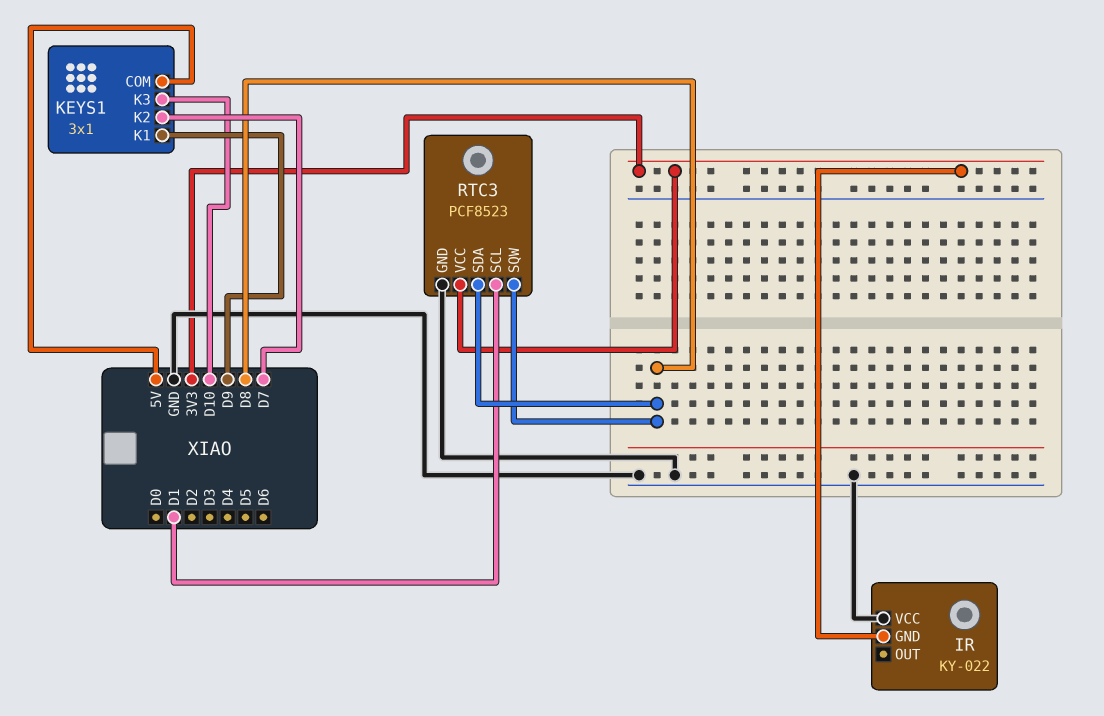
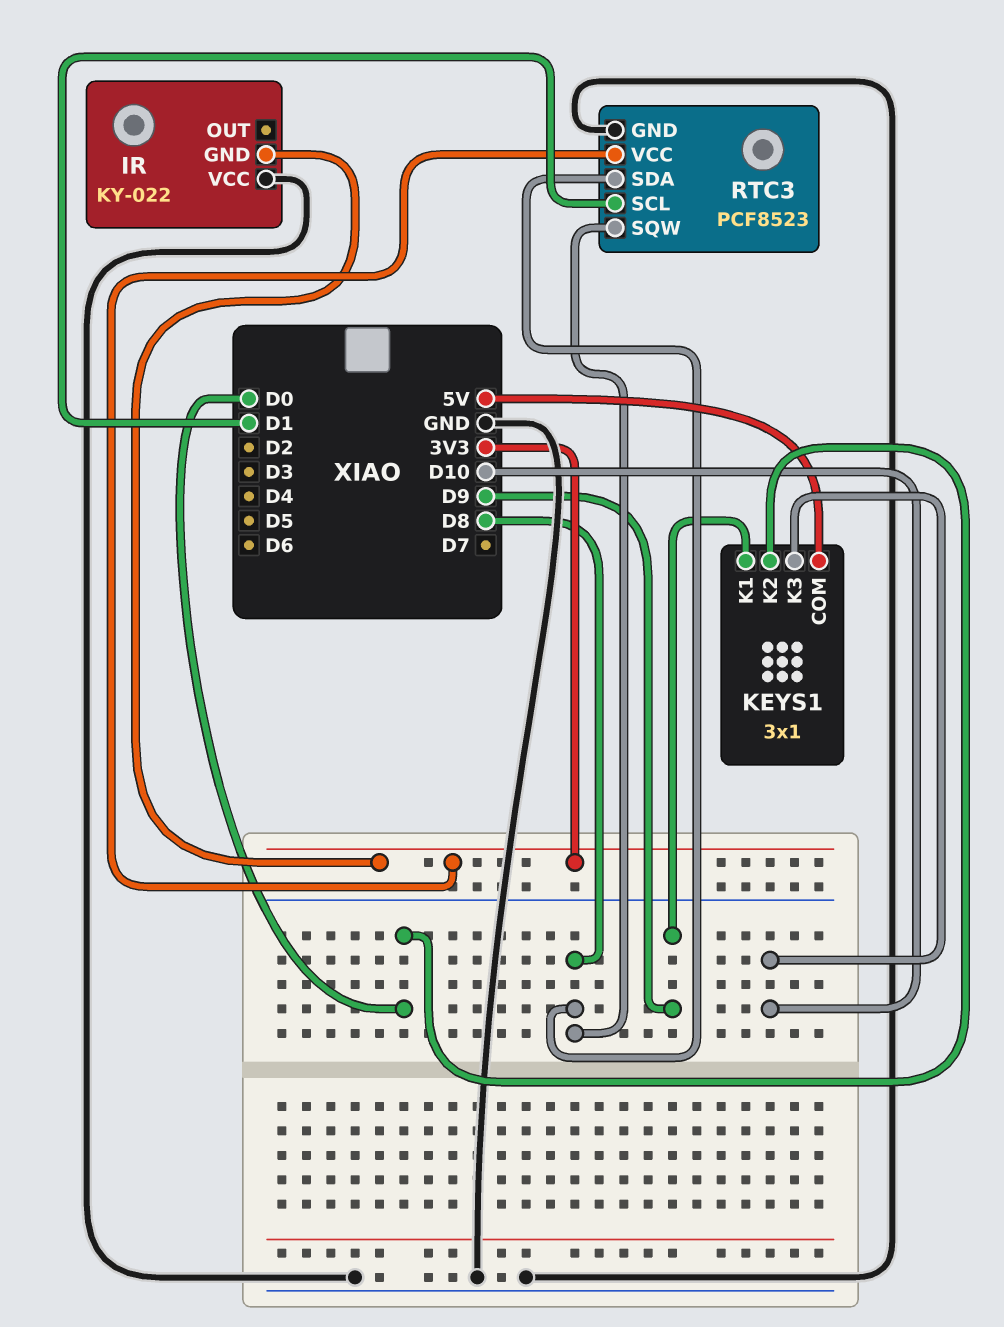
KEYS1 pin K2: D7 -> D0

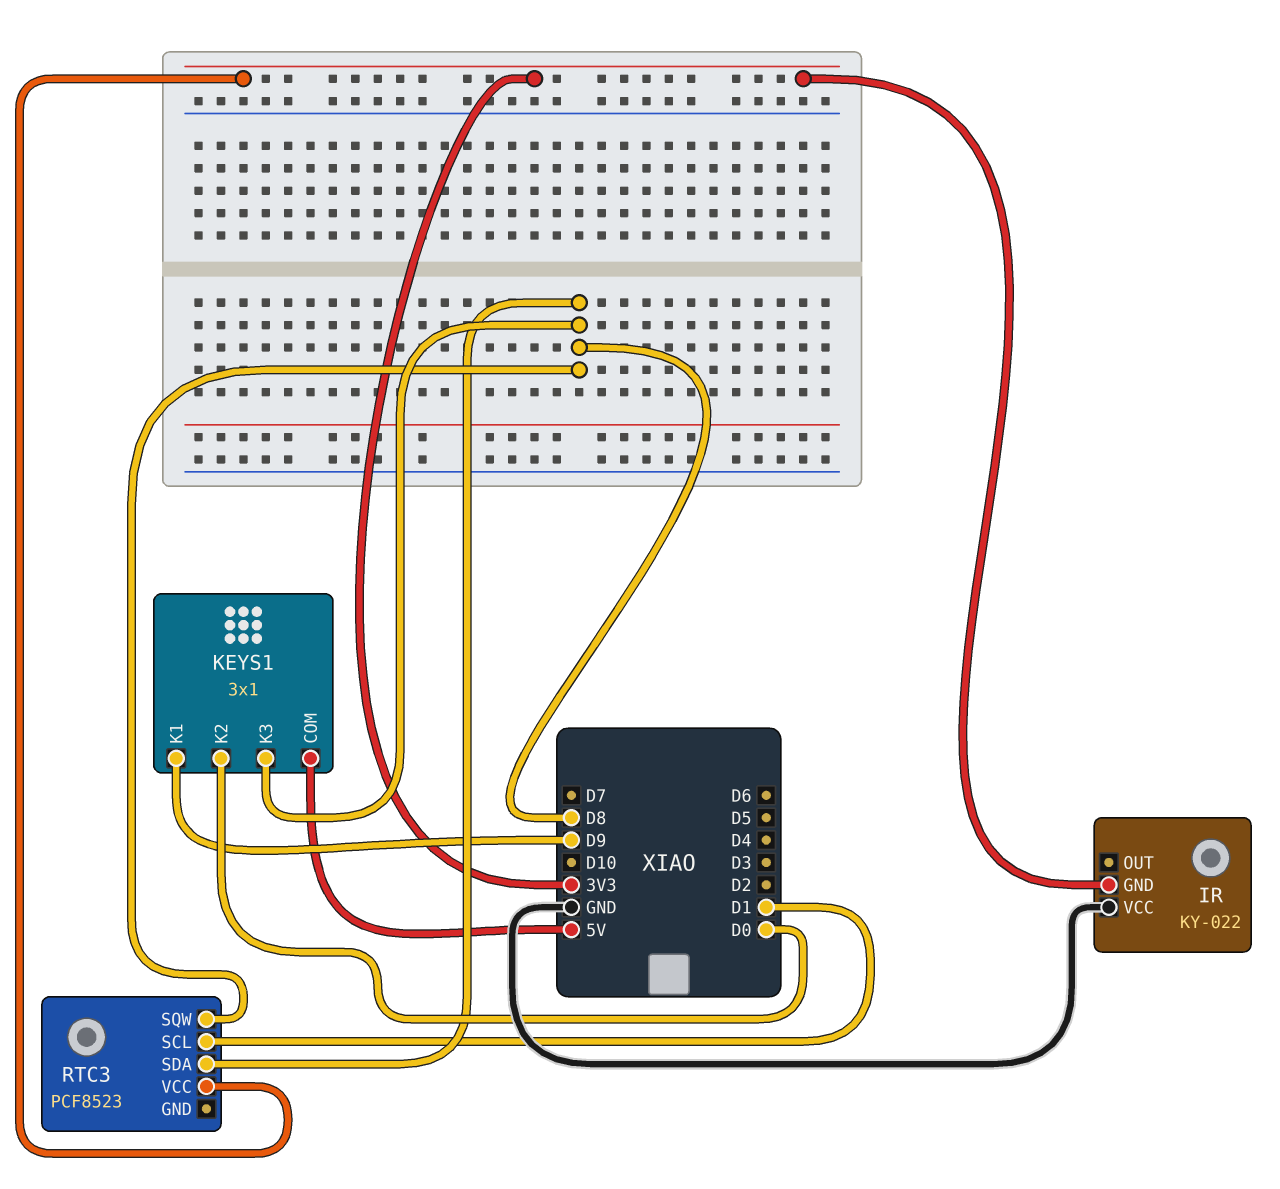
KEYS1 pin K3: D10 -> D8
RTC3 pin GND: GND -> none

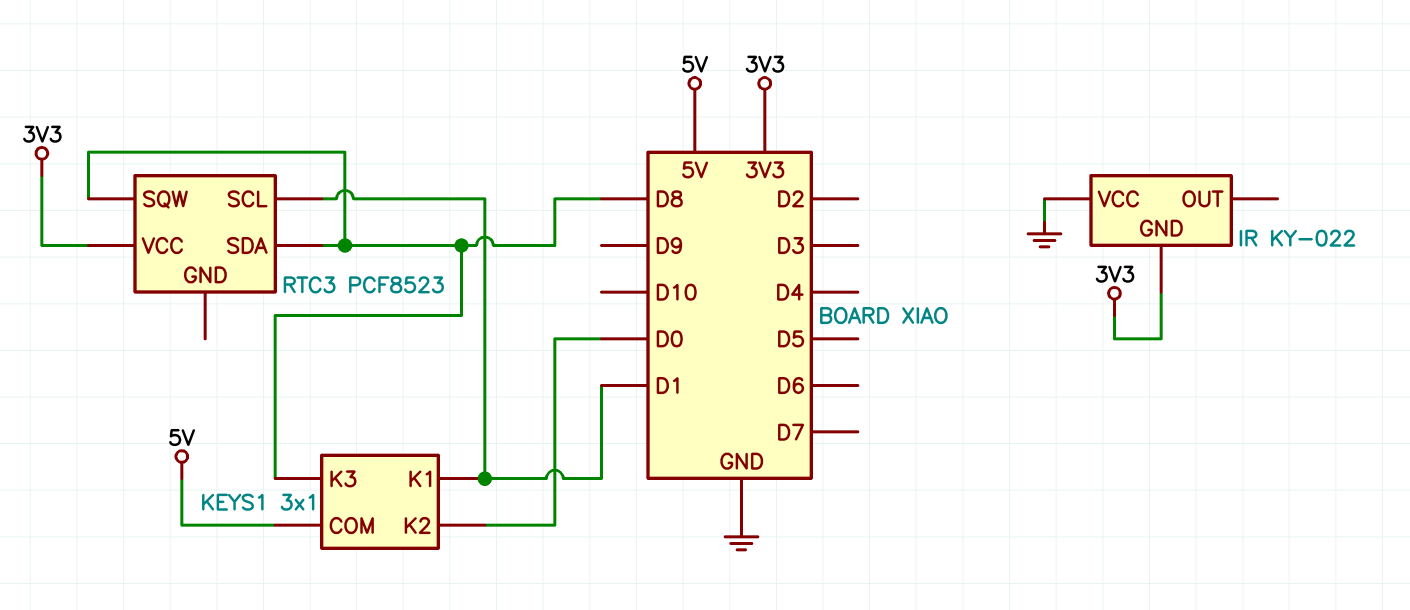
KEYS1 pin K1: D9 -> D1

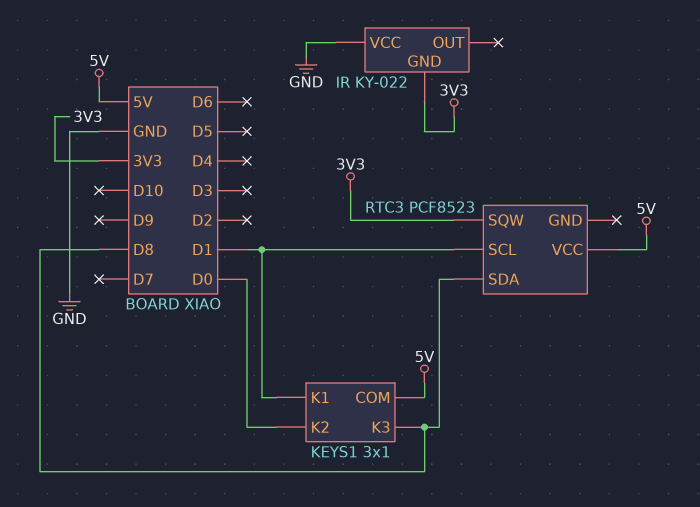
RTC3 pin SQW: D8 -> 3V3
RTC3 pin VCC: 3V3 -> 5V

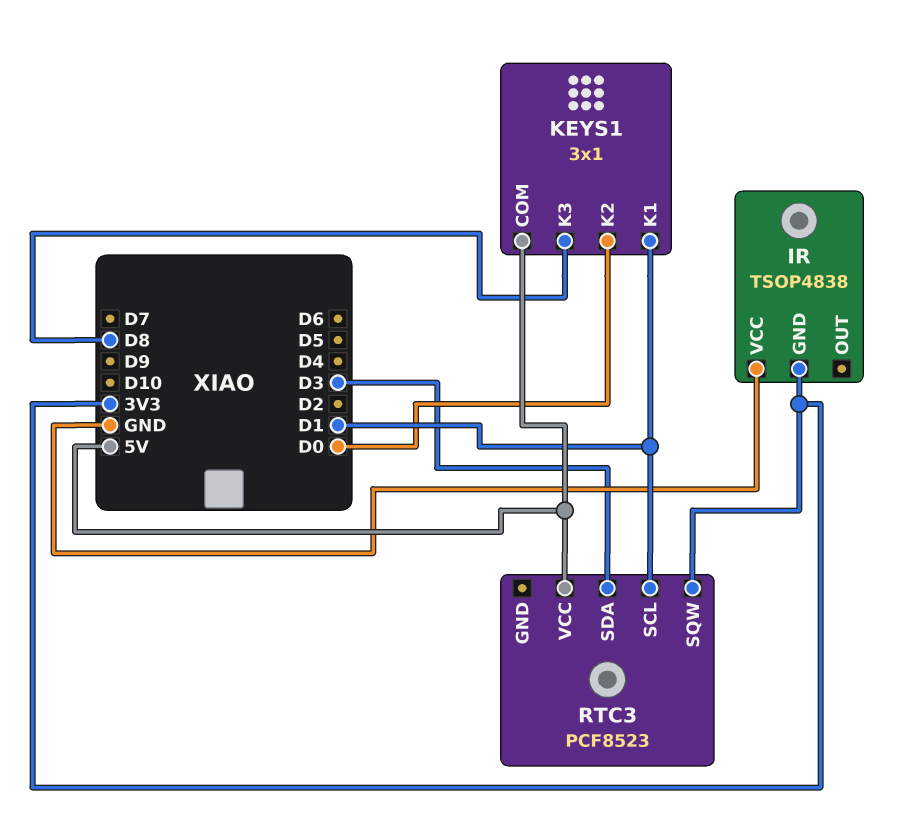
IR: KY-022 -> TSOP4838
RTC3 pin SDA: D8 -> D3

